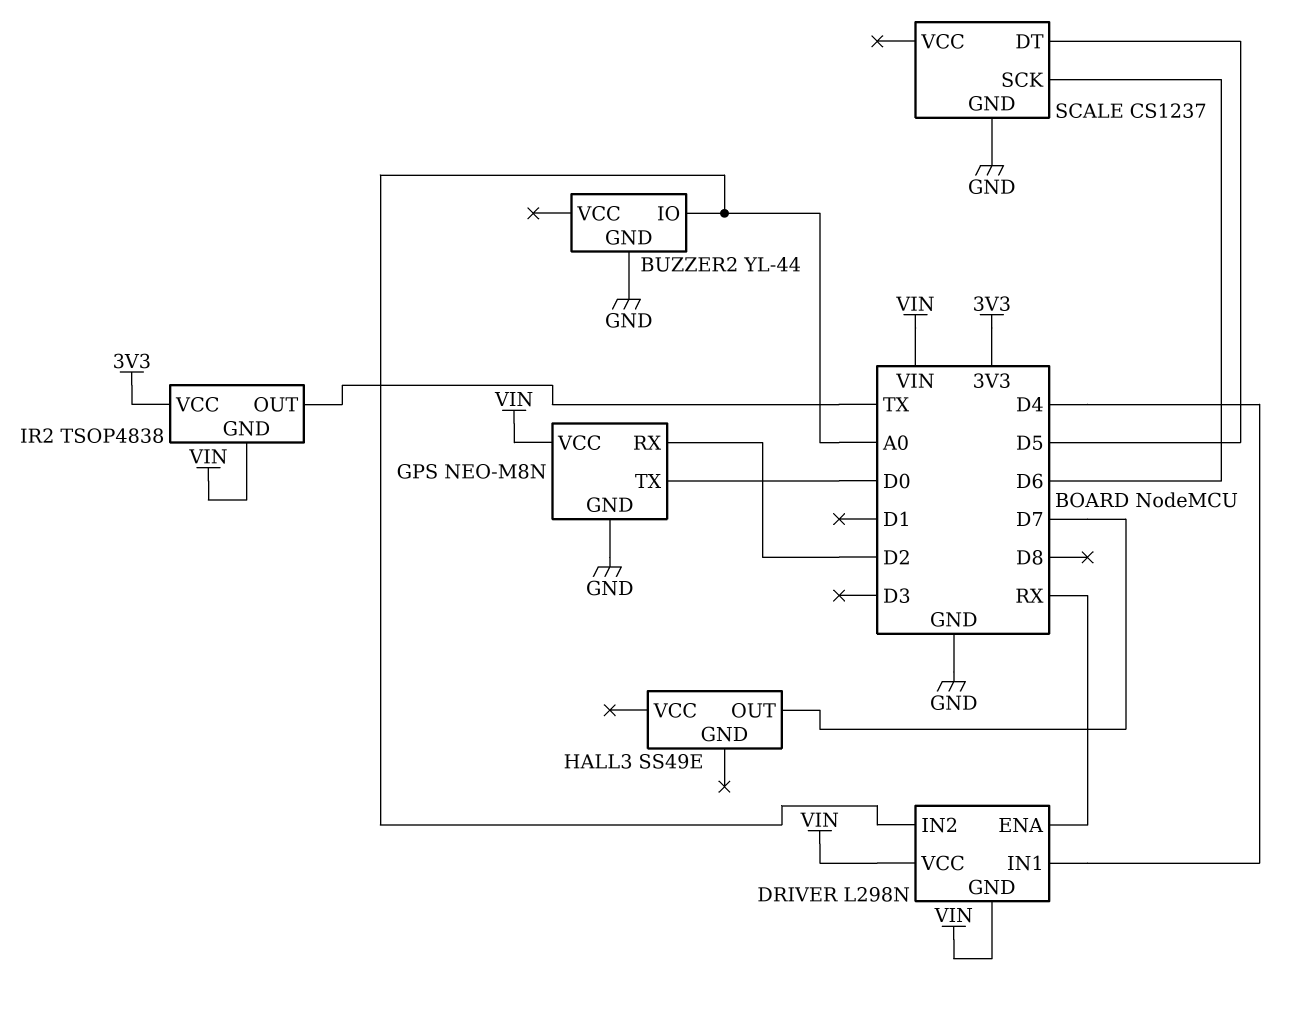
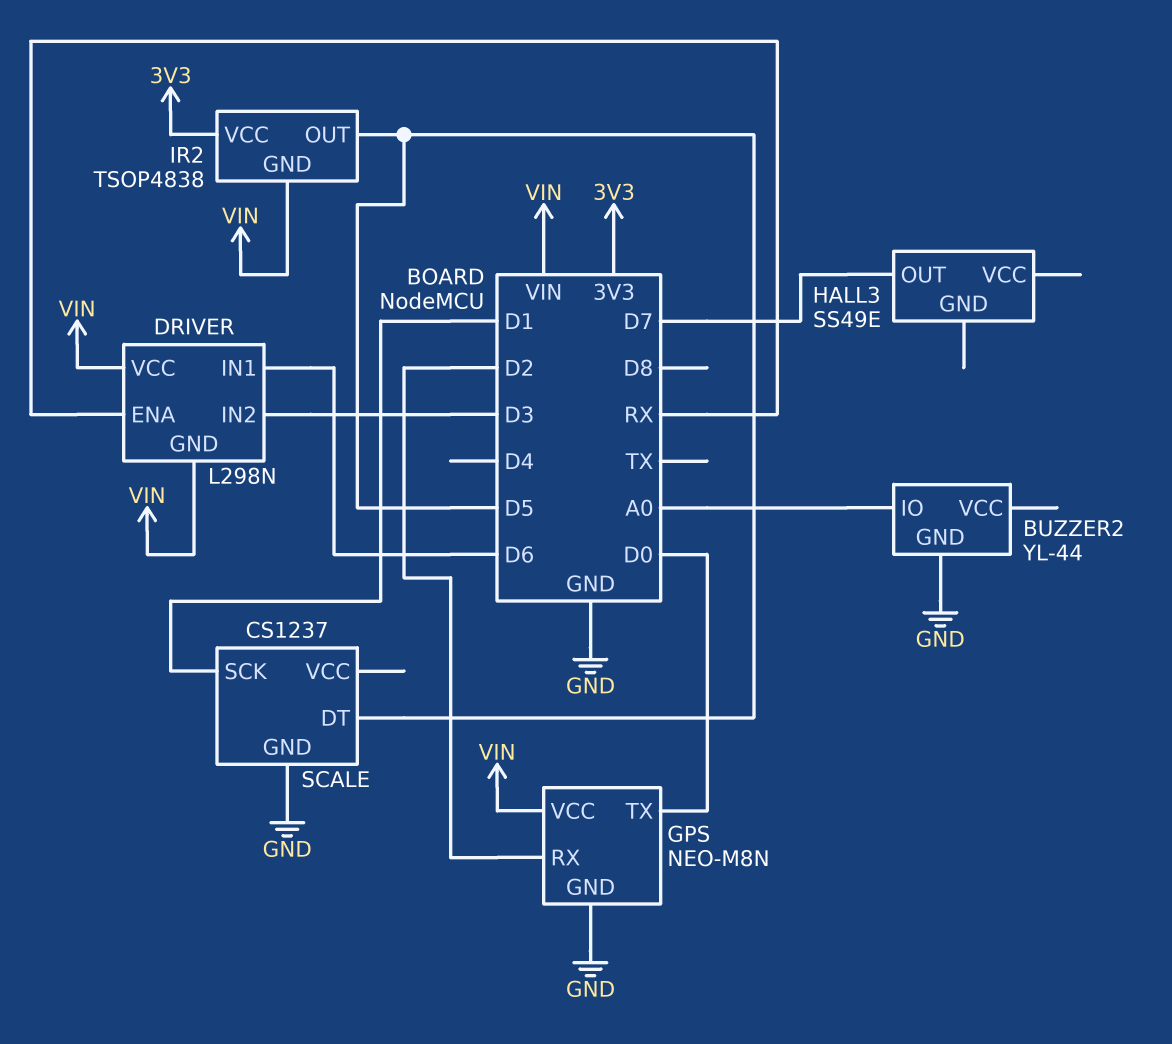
DRIVER pin IN1: D4 -> D6
DRIVER pin IN2: A0 -> D3
IR2 pin OUT: TX -> D5
SCALE pin SCK: D6 -> D1

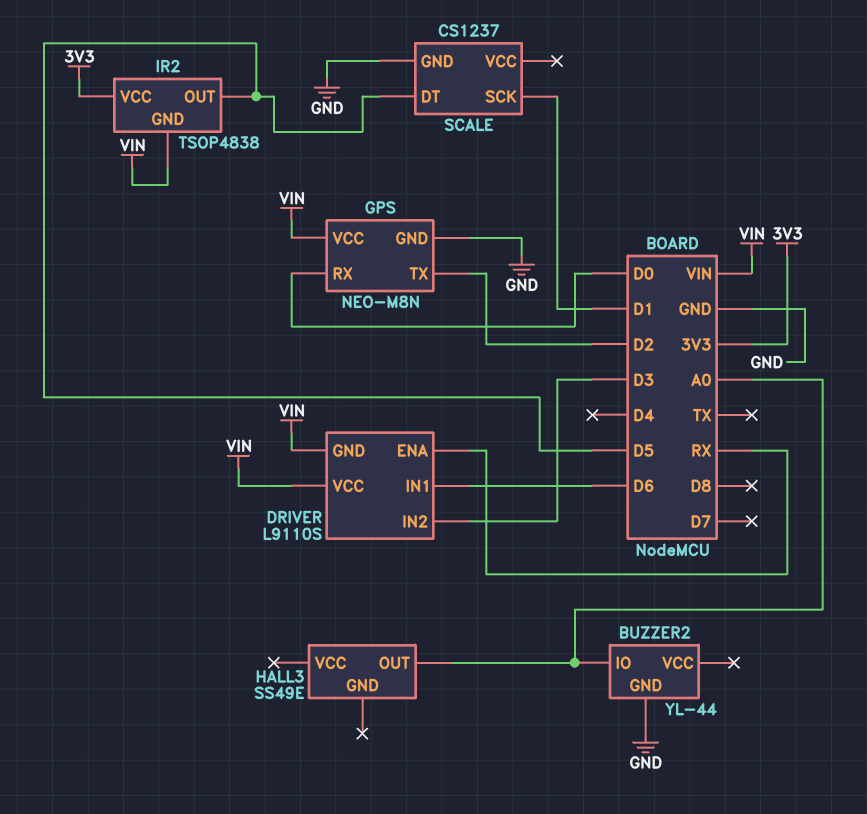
DRIVER: L298N -> L9110S
GPS pin RX: D2 -> D0
GPS pin TX: D0 -> D2
HALL3 pin OUT: D7 -> A0

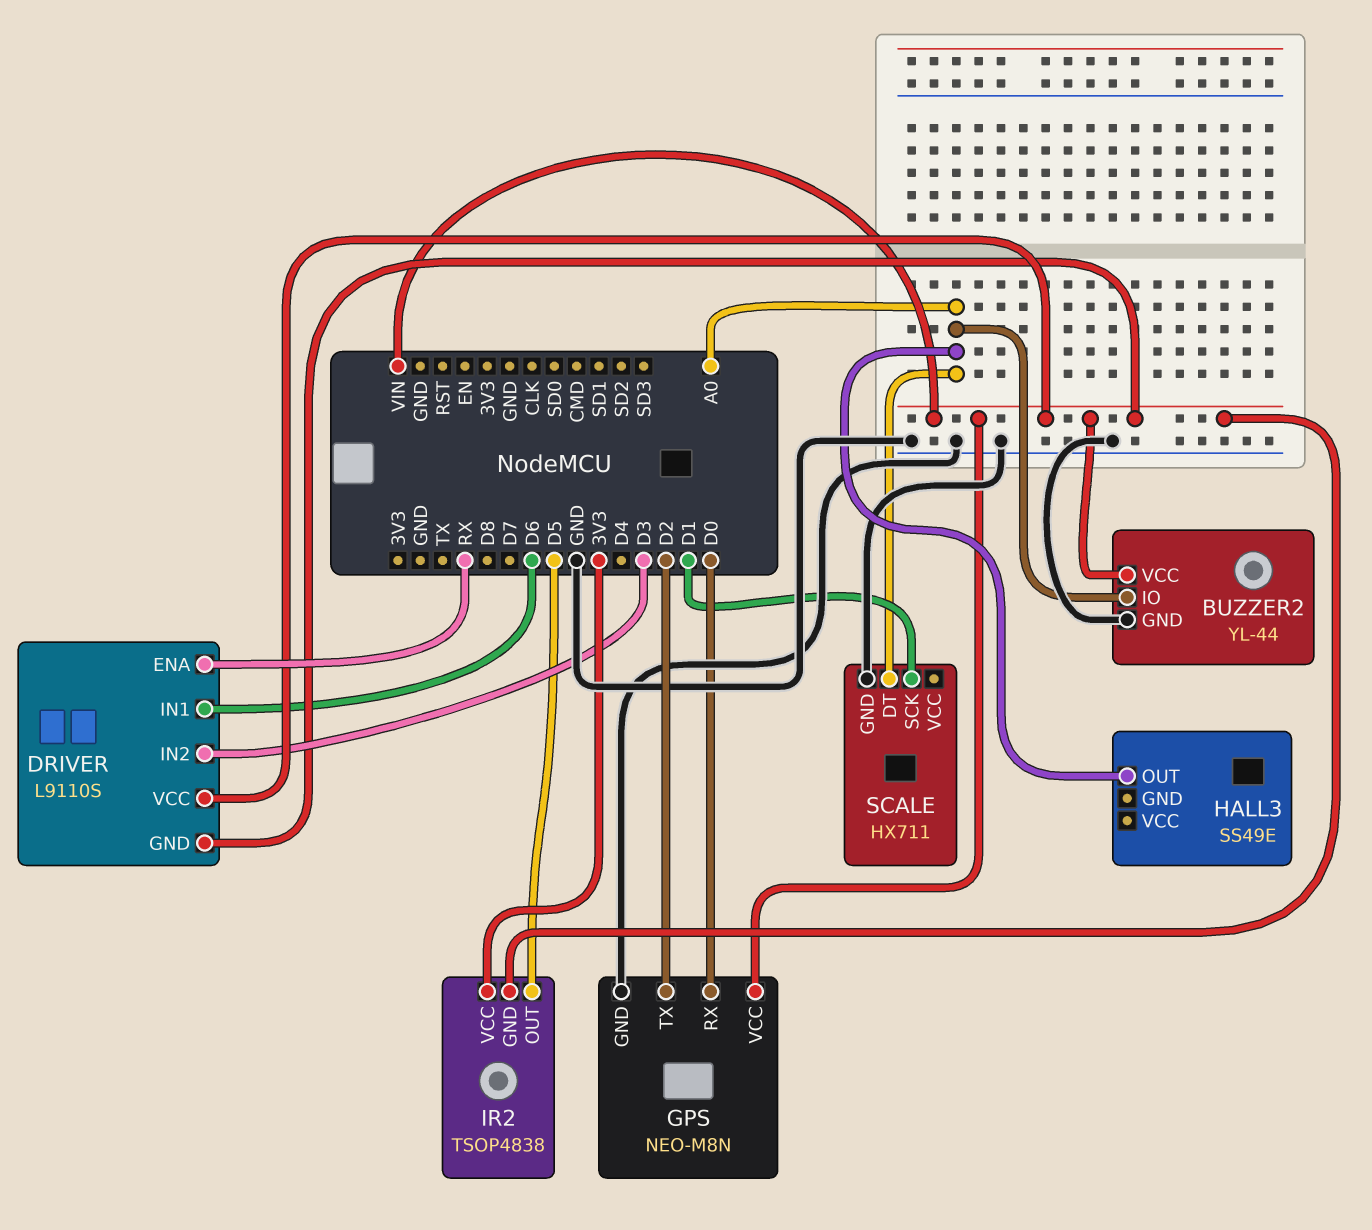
BUZZER2 pin VCC: none -> VIN
SCALE: CS1237 -> HX711
SCALE pin DT: D5 -> A0

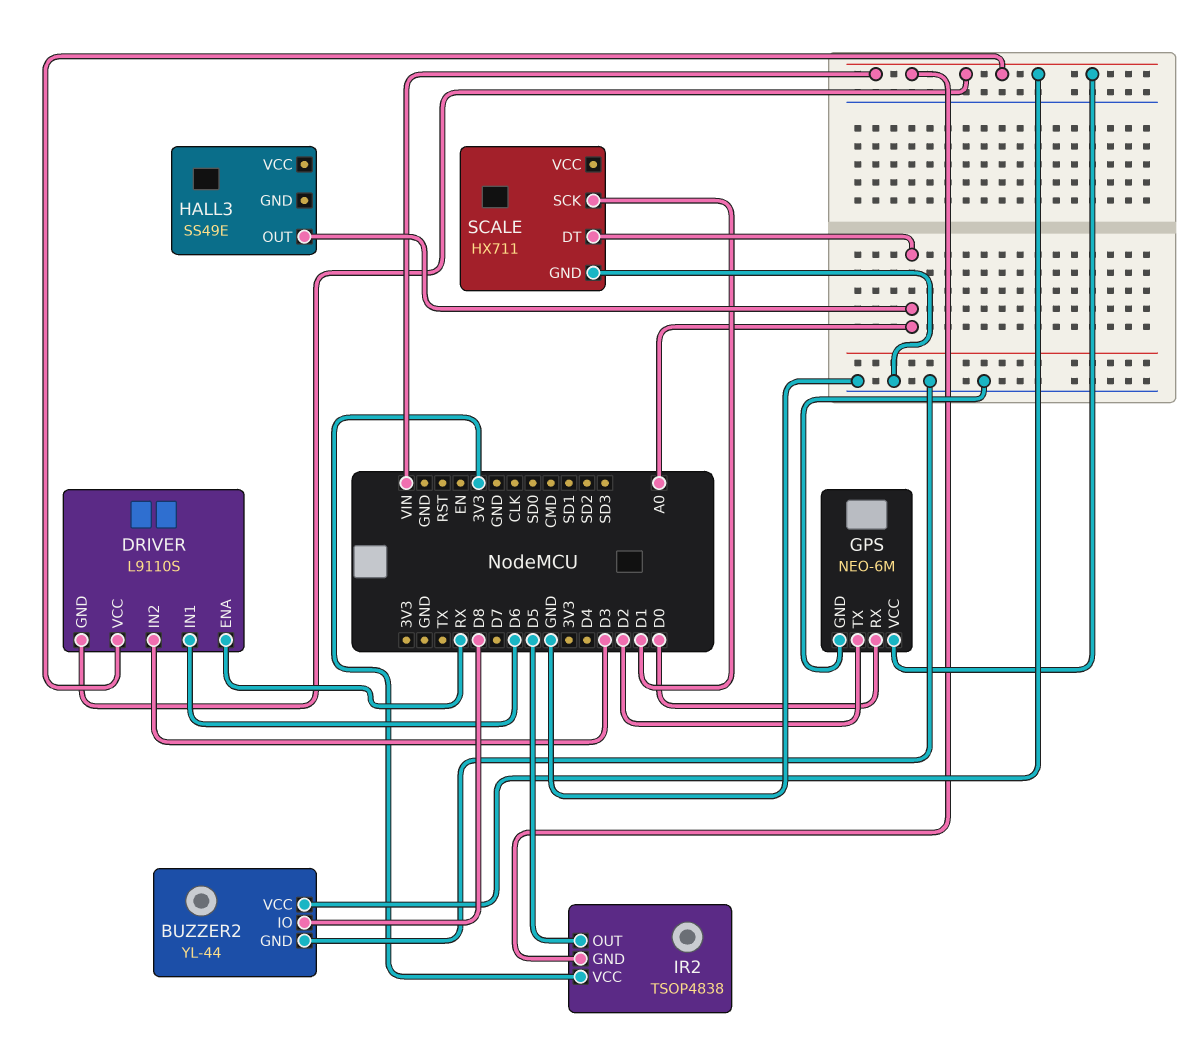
BUZZER2 pin IO: A0 -> D8
GPS: NEO-M8N -> NEO-6M

